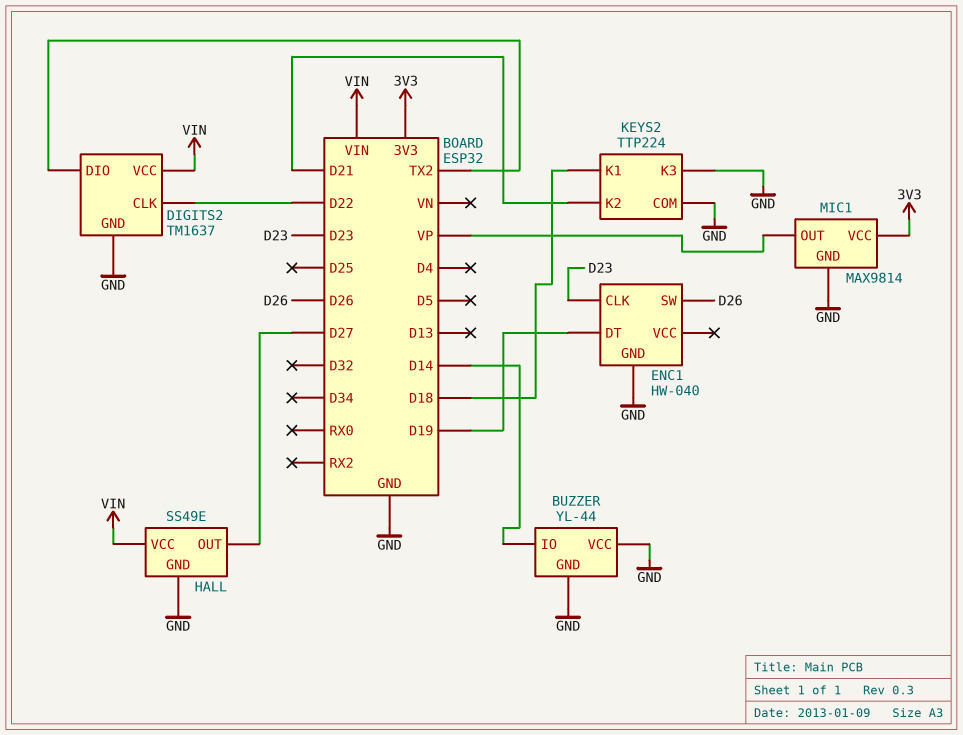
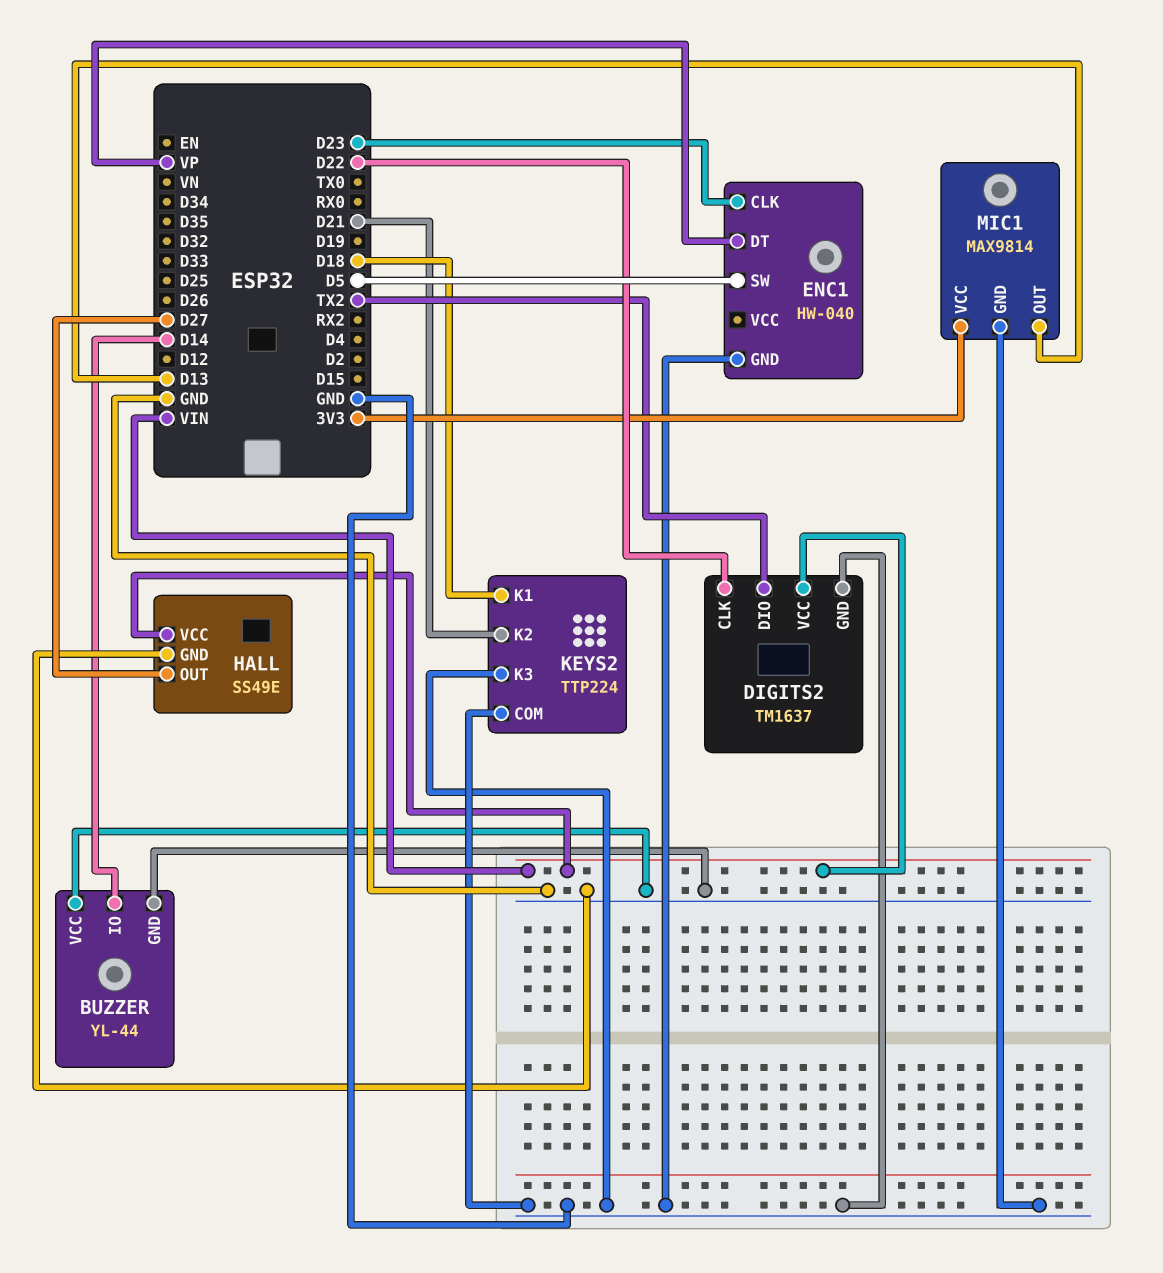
ENC1 pin DT: D19 -> VP
ENC1 pin SW: D26 -> D5
MIC1 pin OUT: VP -> D13

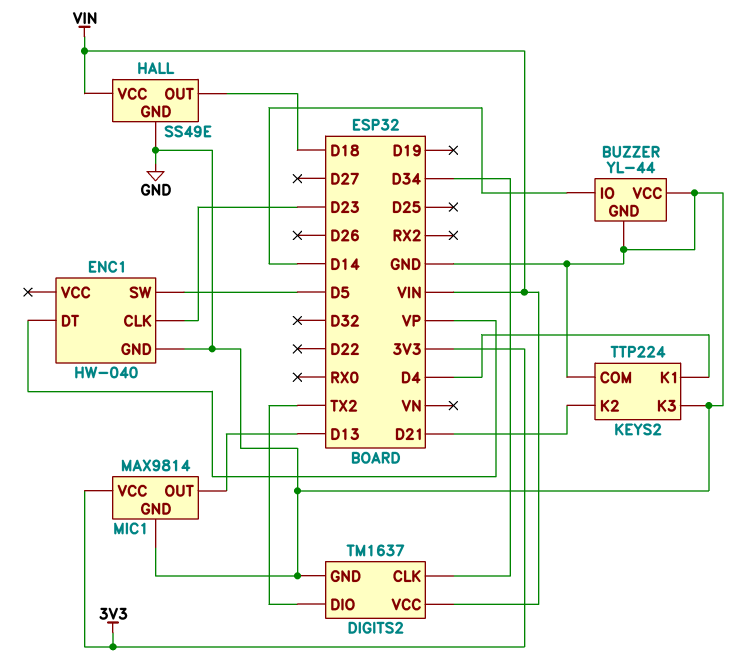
DIGITS2 pin CLK: D22 -> D34
HALL pin OUT: D27 -> D18
KEYS2 pin K1: D18 -> D4

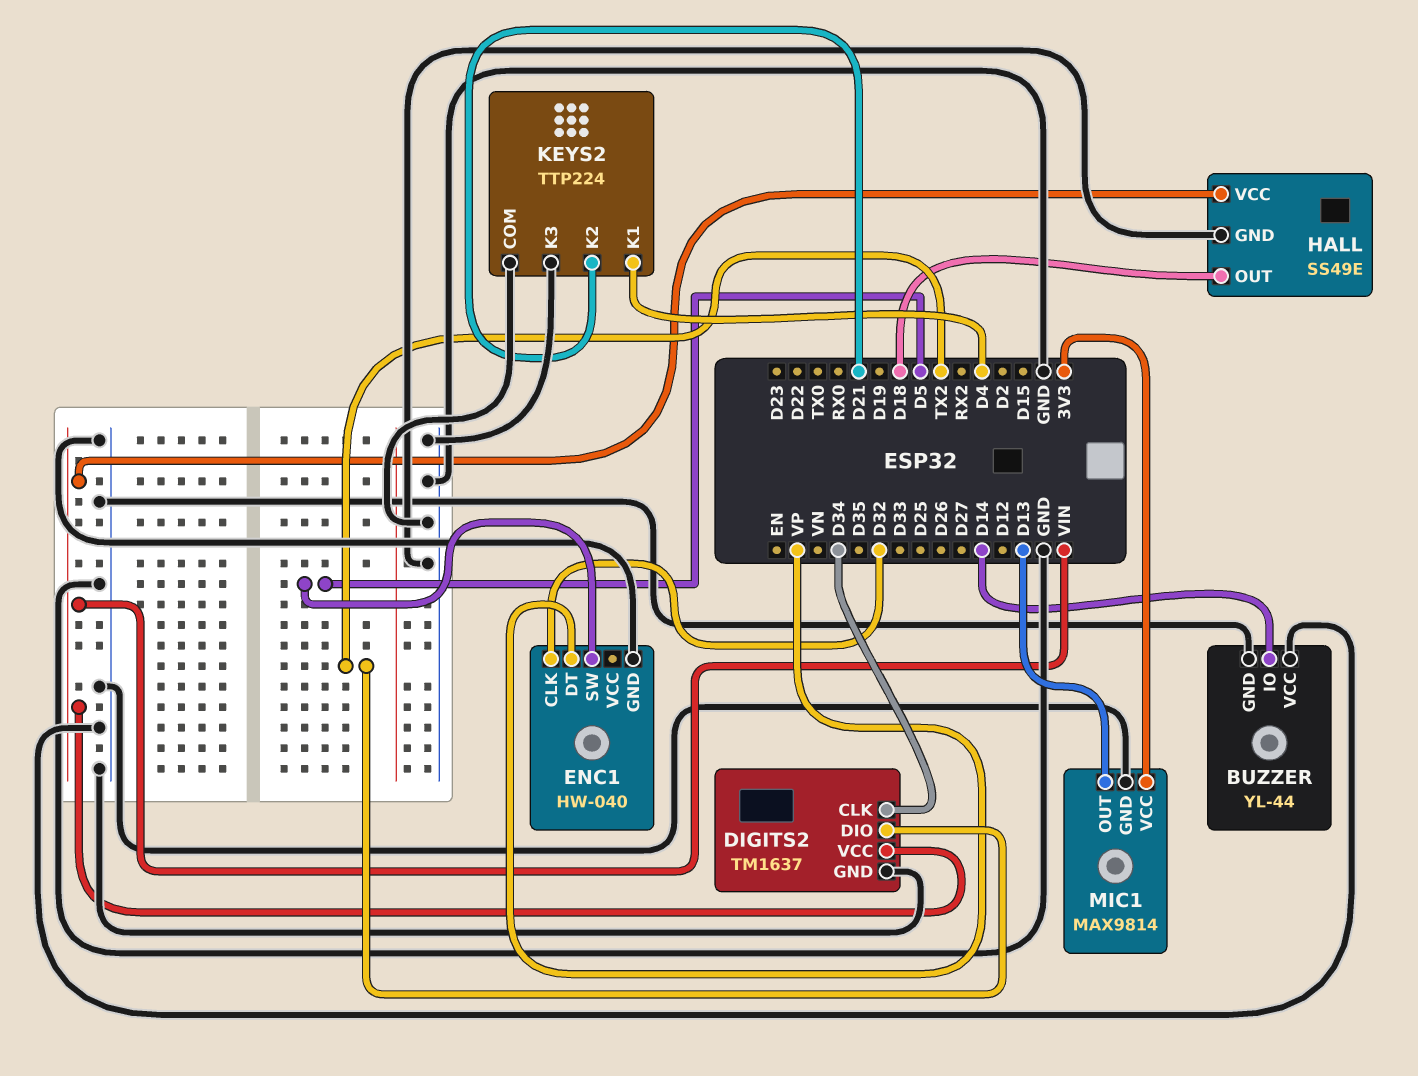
ENC1 pin CLK: D23 -> D32

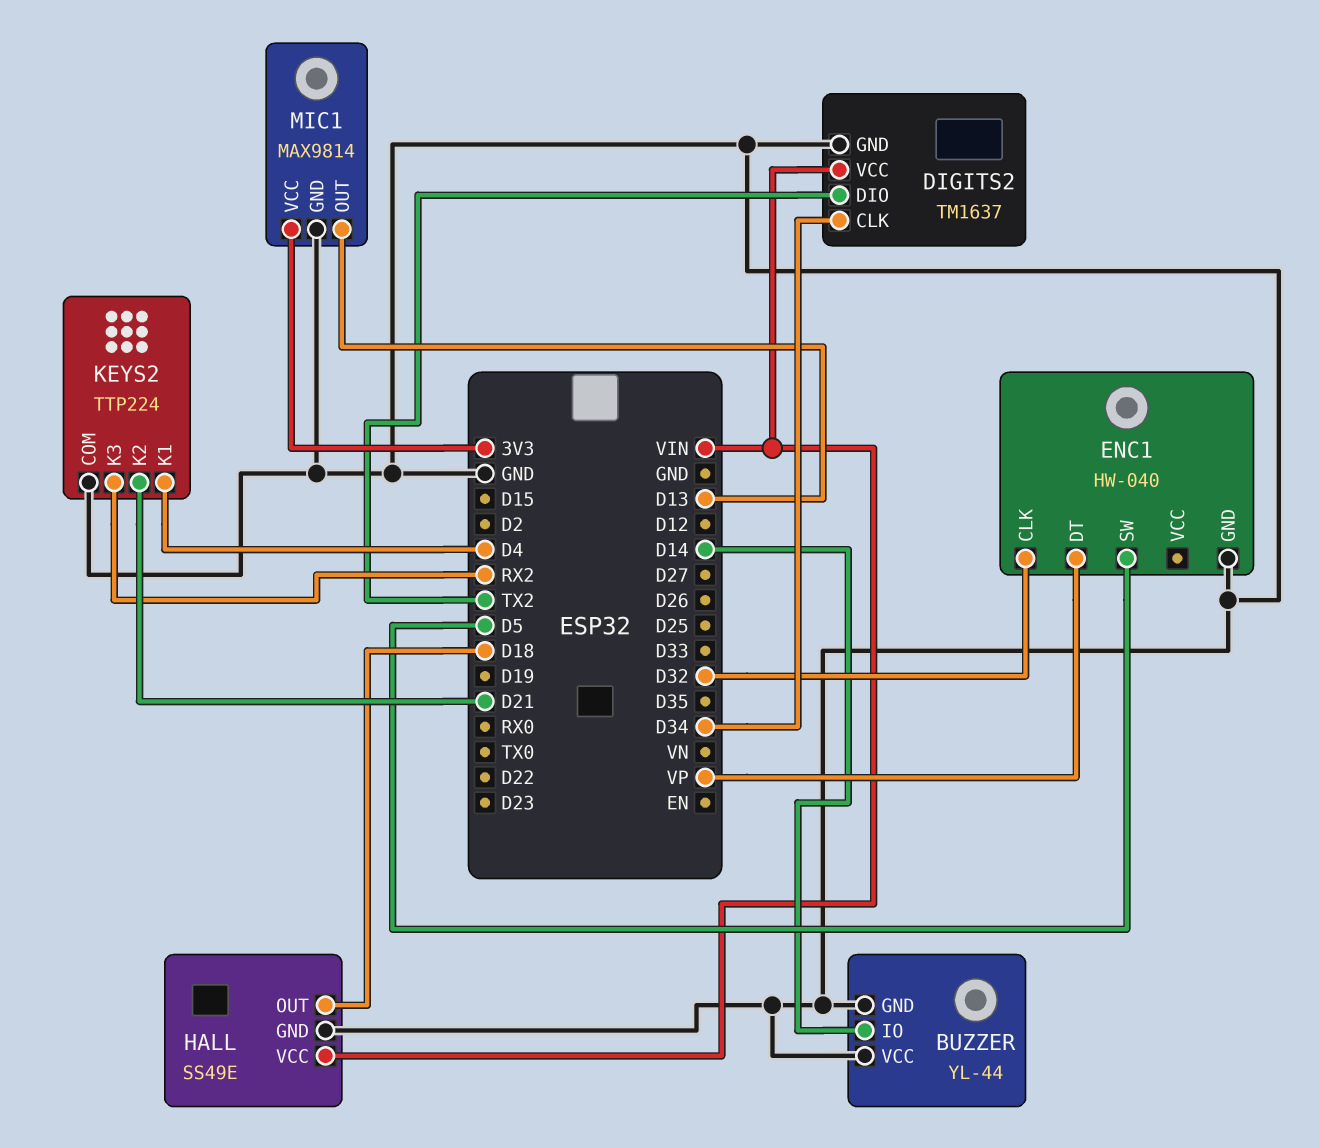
KEYS2 pin K3: GND -> RX2

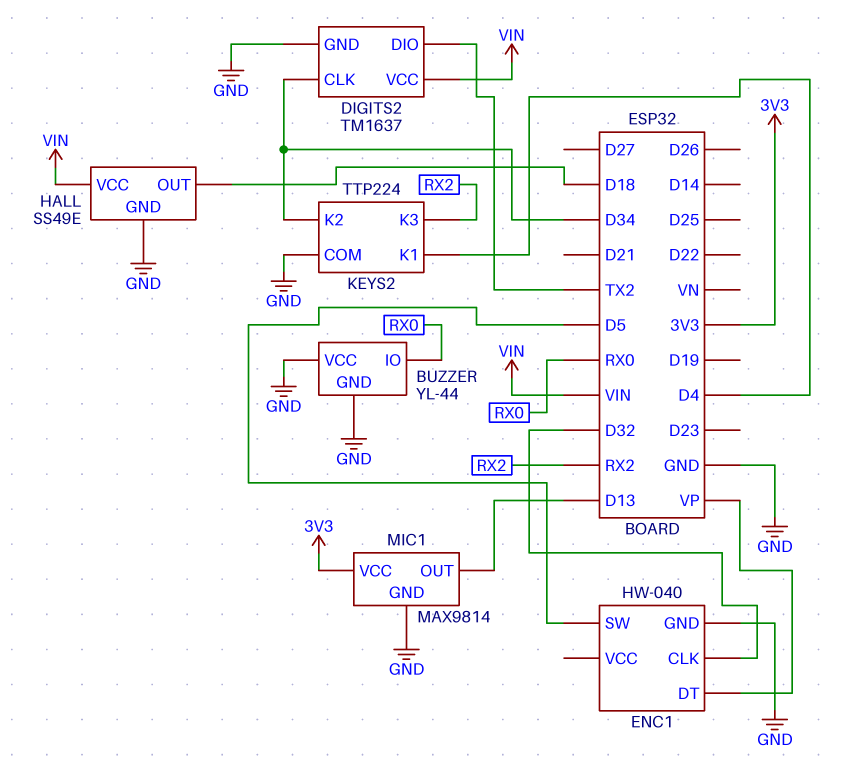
BUZZER pin IO: D14 -> RX0
KEYS2 pin K2: D21 -> D34

